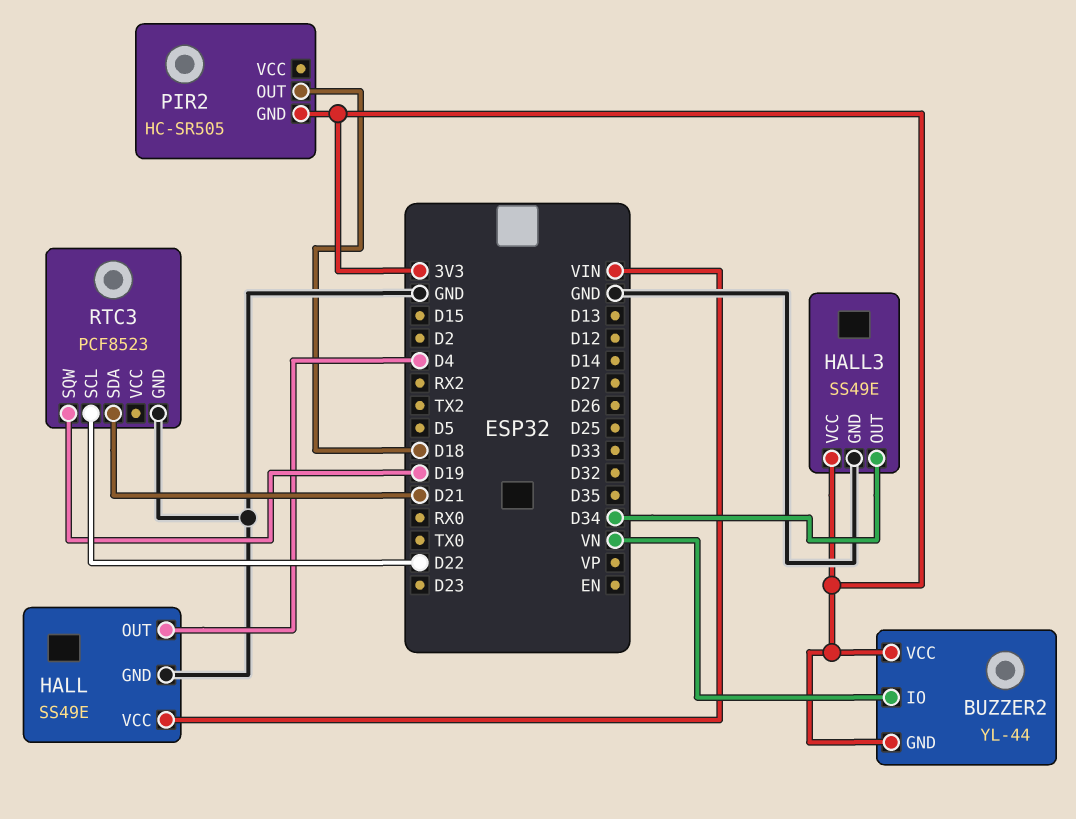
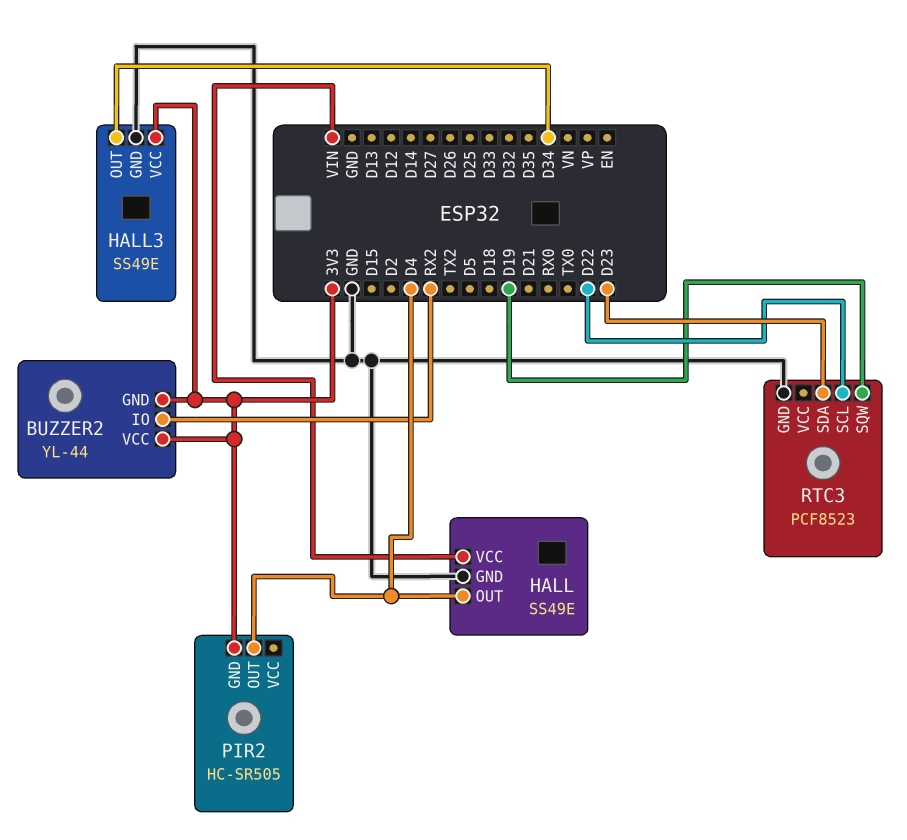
BUZZER2 pin IO: VN -> RX2
PIR2 pin OUT: D18 -> D4
RTC3 pin SDA: D21 -> D23

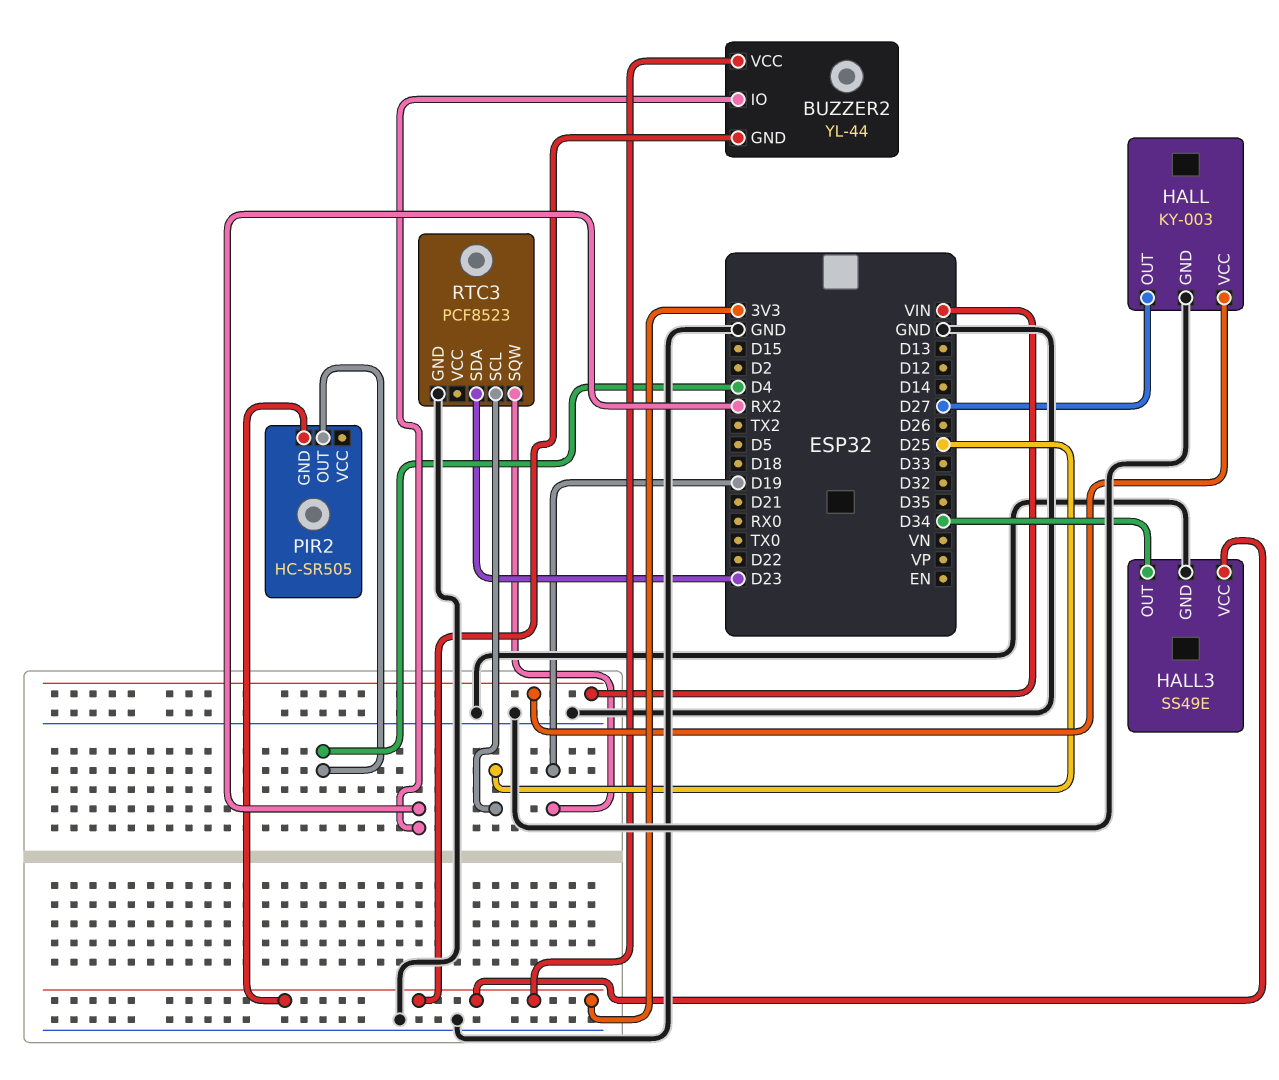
HALL: SS49E -> KY-003
HALL pin OUT: D4 -> D27
RTC3 pin SCL: D22 -> D25

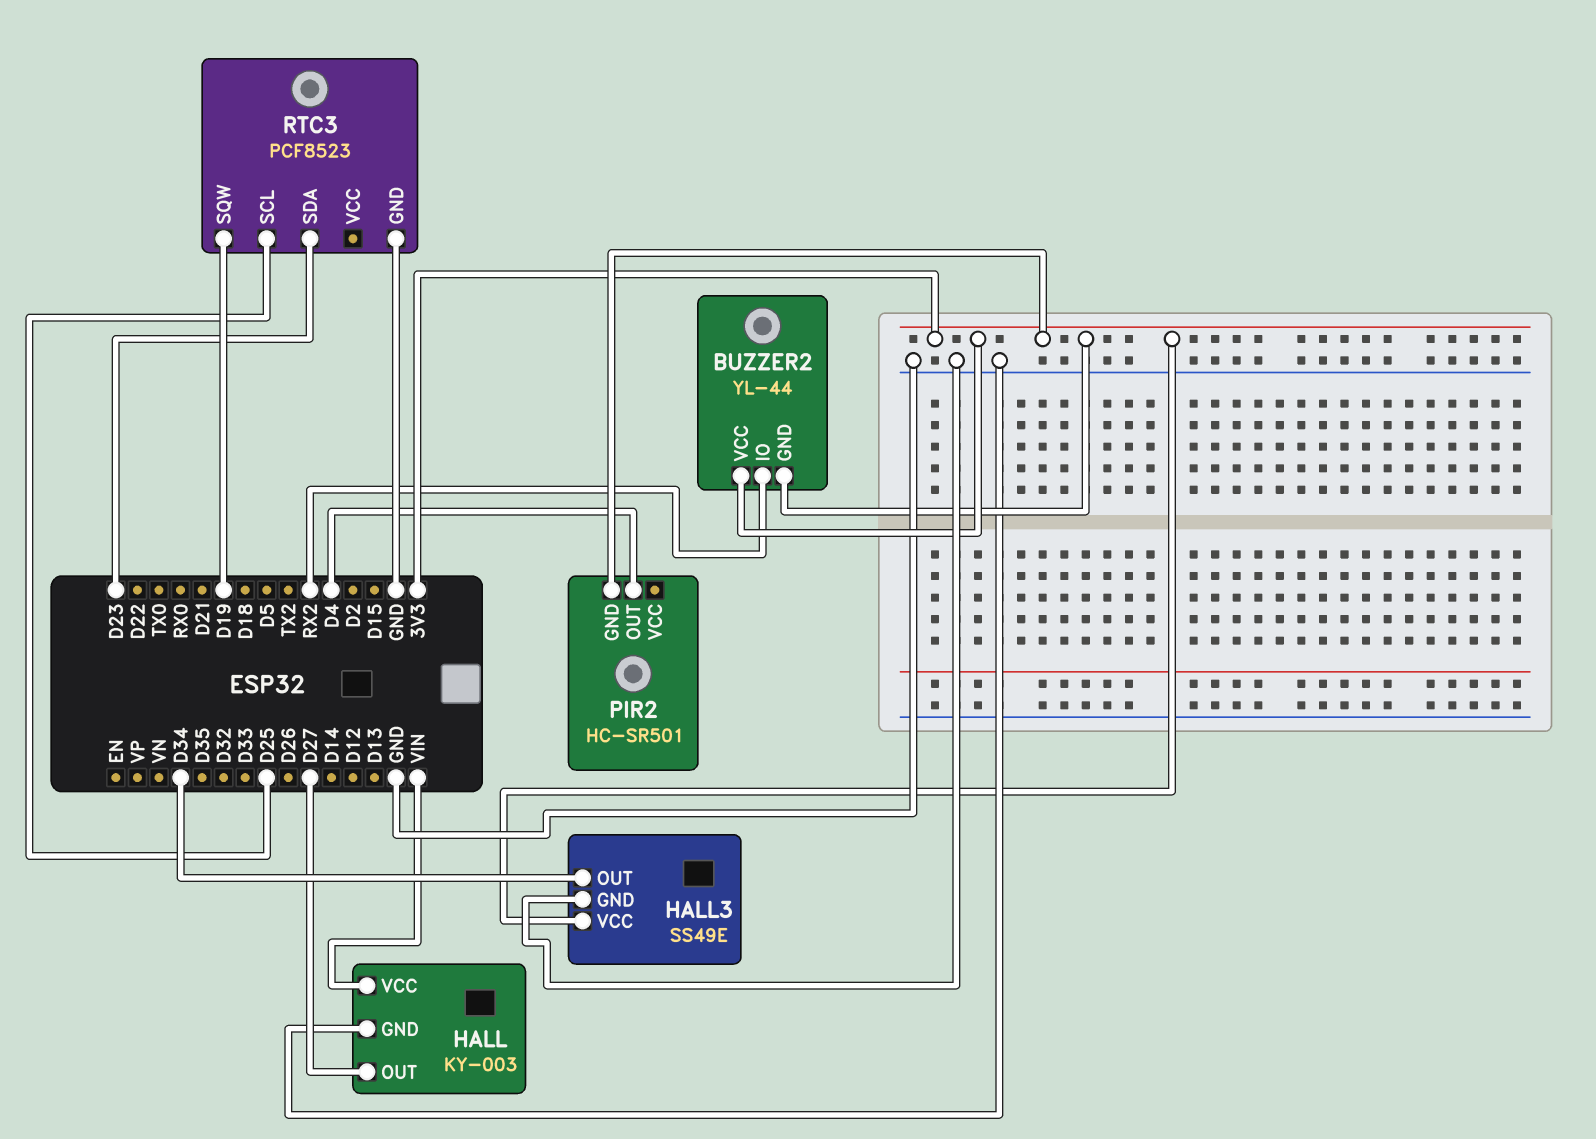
PIR2: HC-SR505 -> HC-SR501

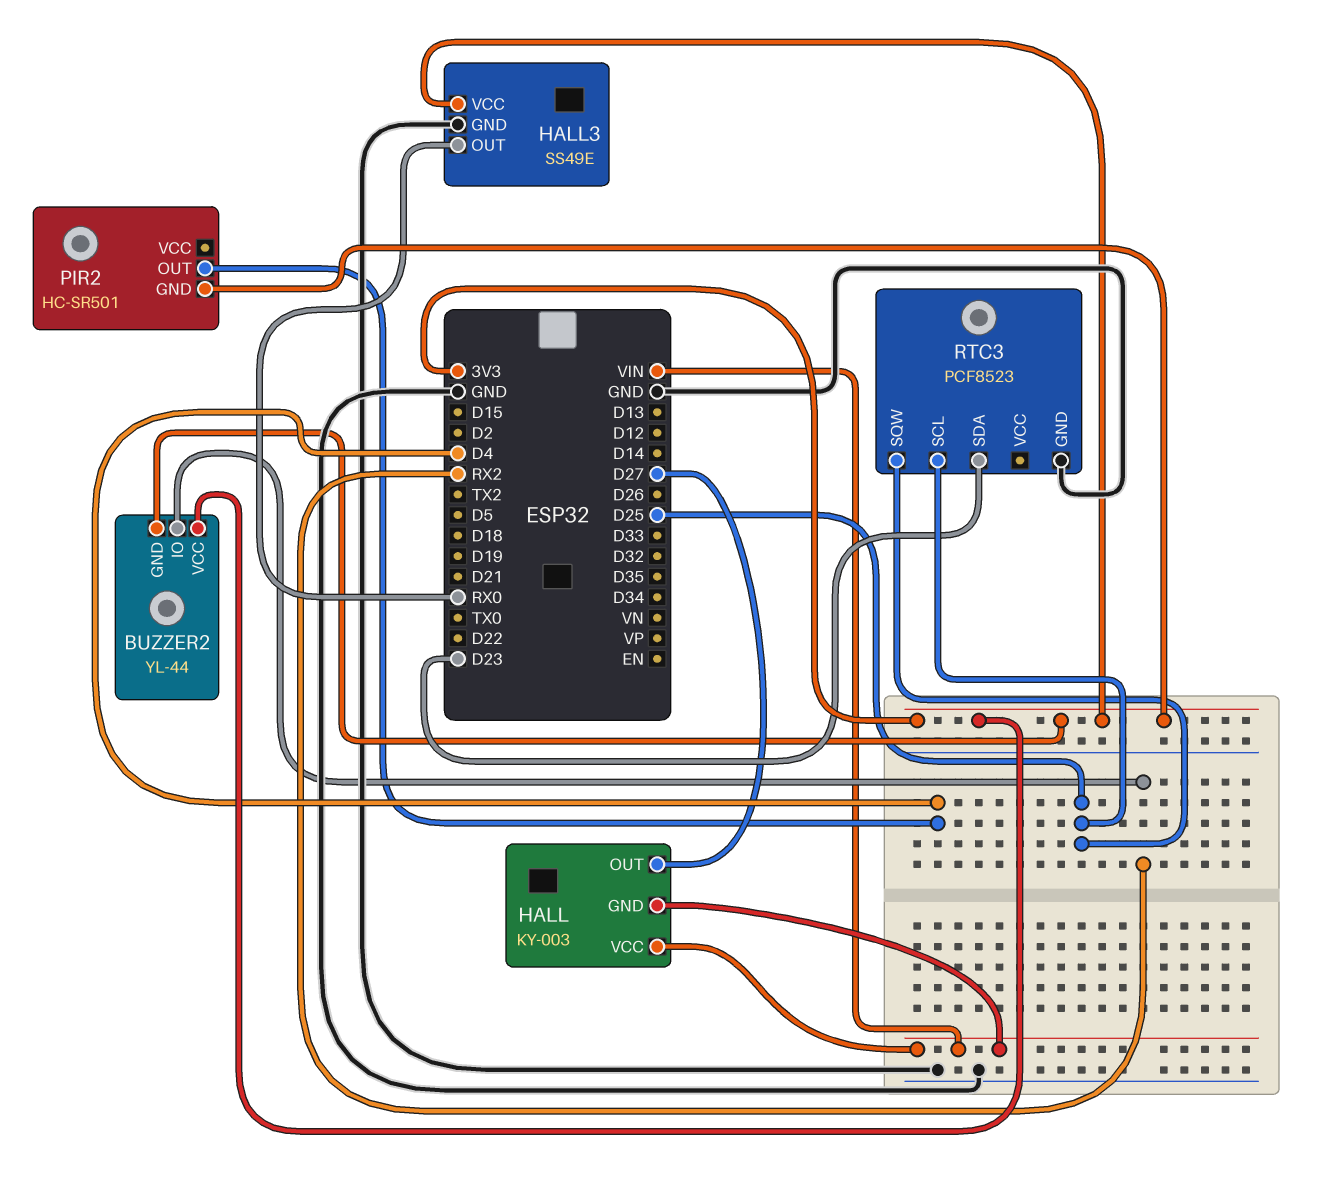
HALL pin GND: GND -> VIN
HALL3 pin OUT: D34 -> RX0
RTC3 pin SQW: D19 -> D25

